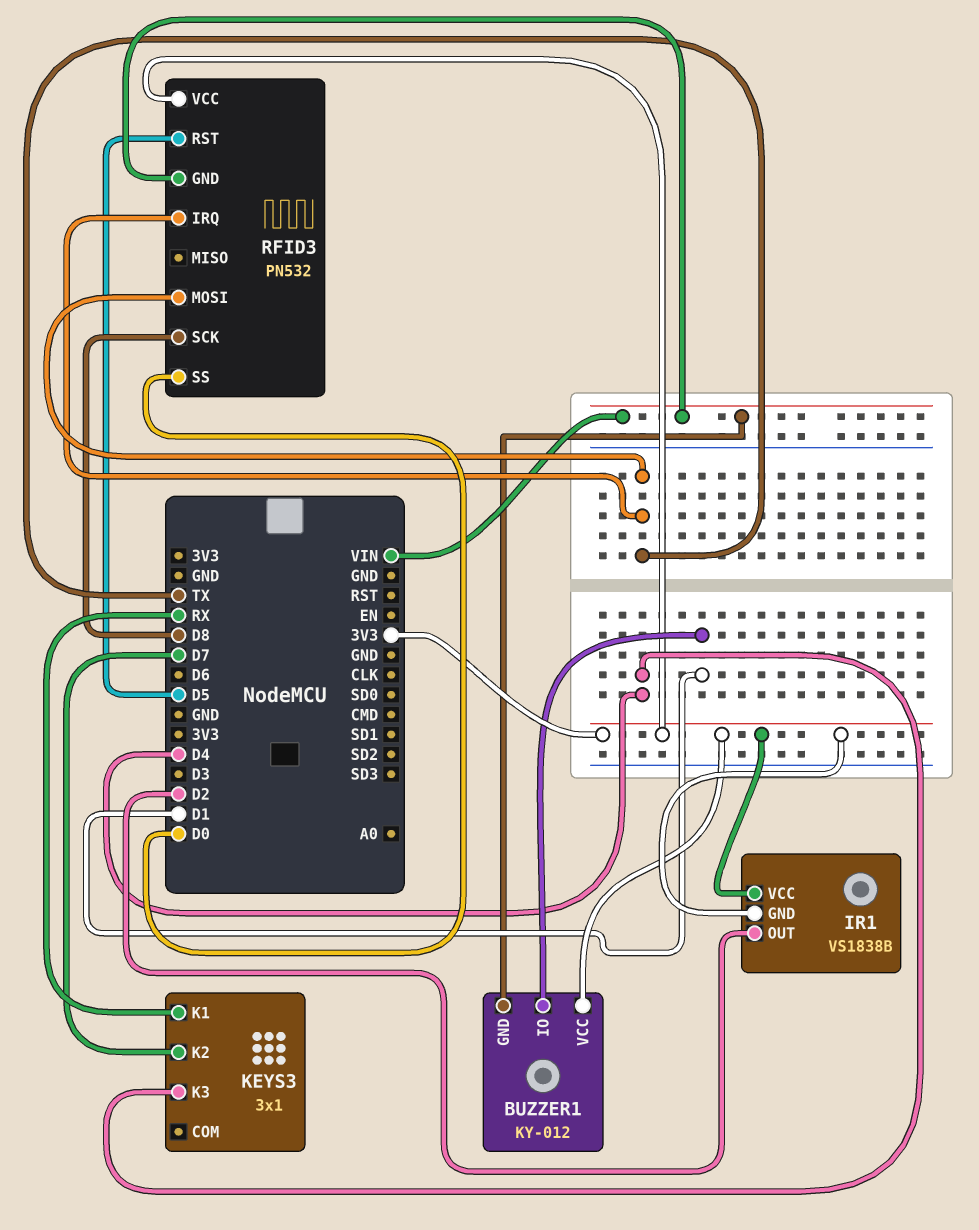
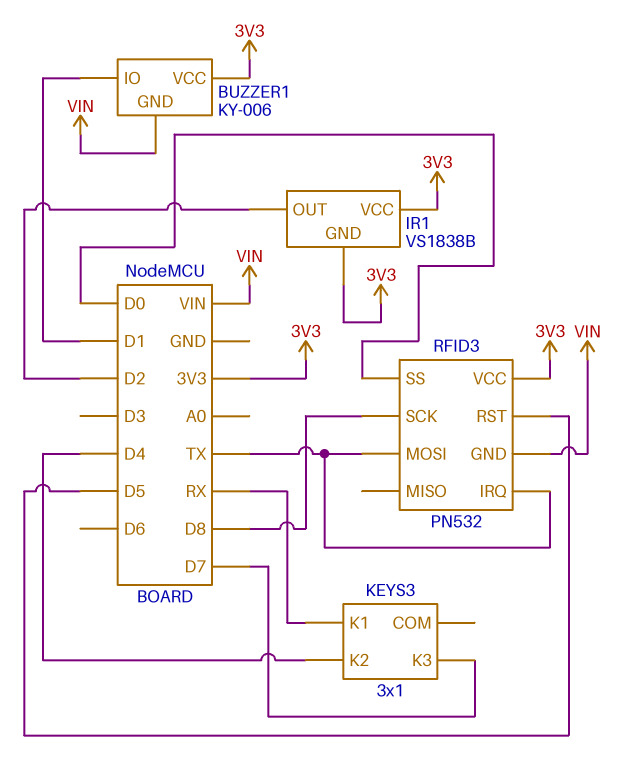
BUZZER1: KY-012 -> KY-006
KEYS3 pin K2: D7 -> D4
KEYS3 pin K3: D4 -> D7

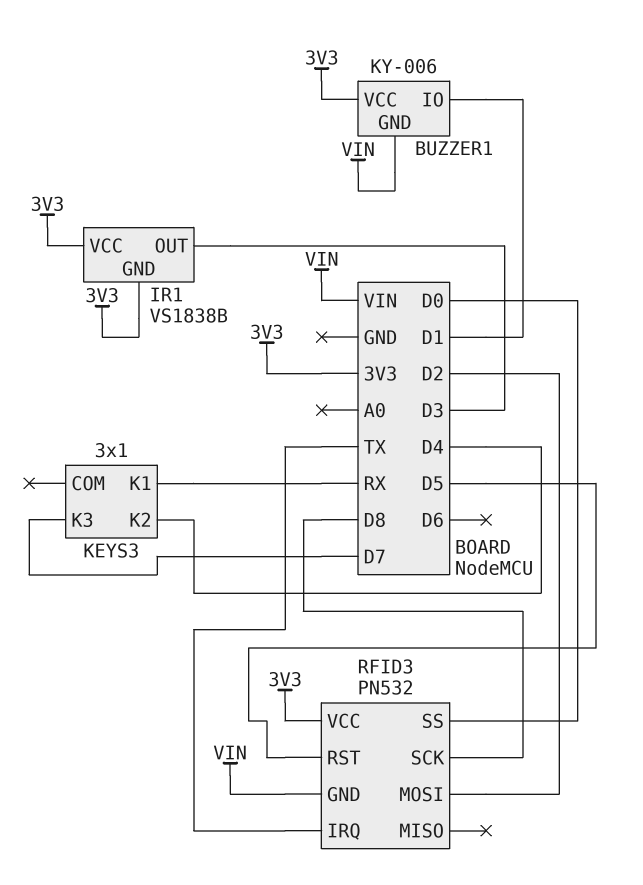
IR1 pin OUT: D2 -> D3
RFID3 pin MOSI: TX -> D2

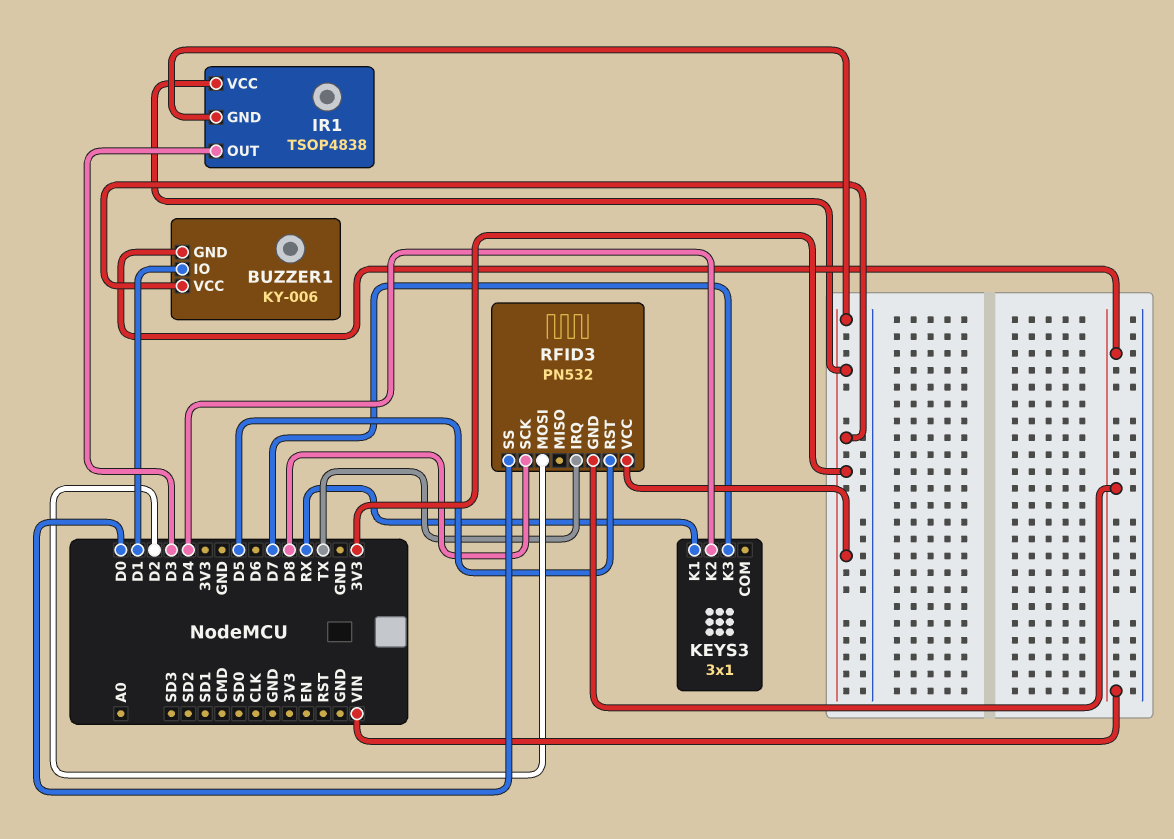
IR1: VS1838B -> TSOP4838

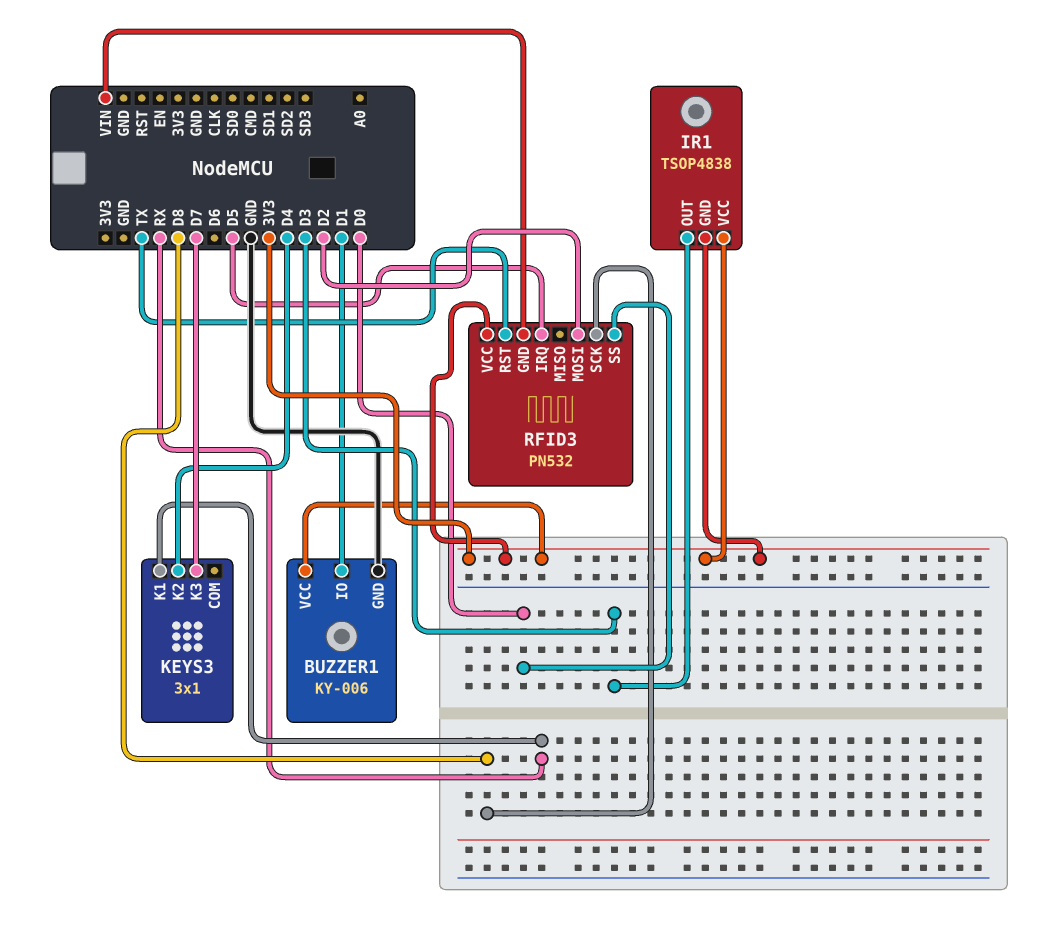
BUZZER1 pin GND: VIN -> GND
RFID3 pin IRQ: TX -> D5
RFID3 pin RST: D5 -> TX

